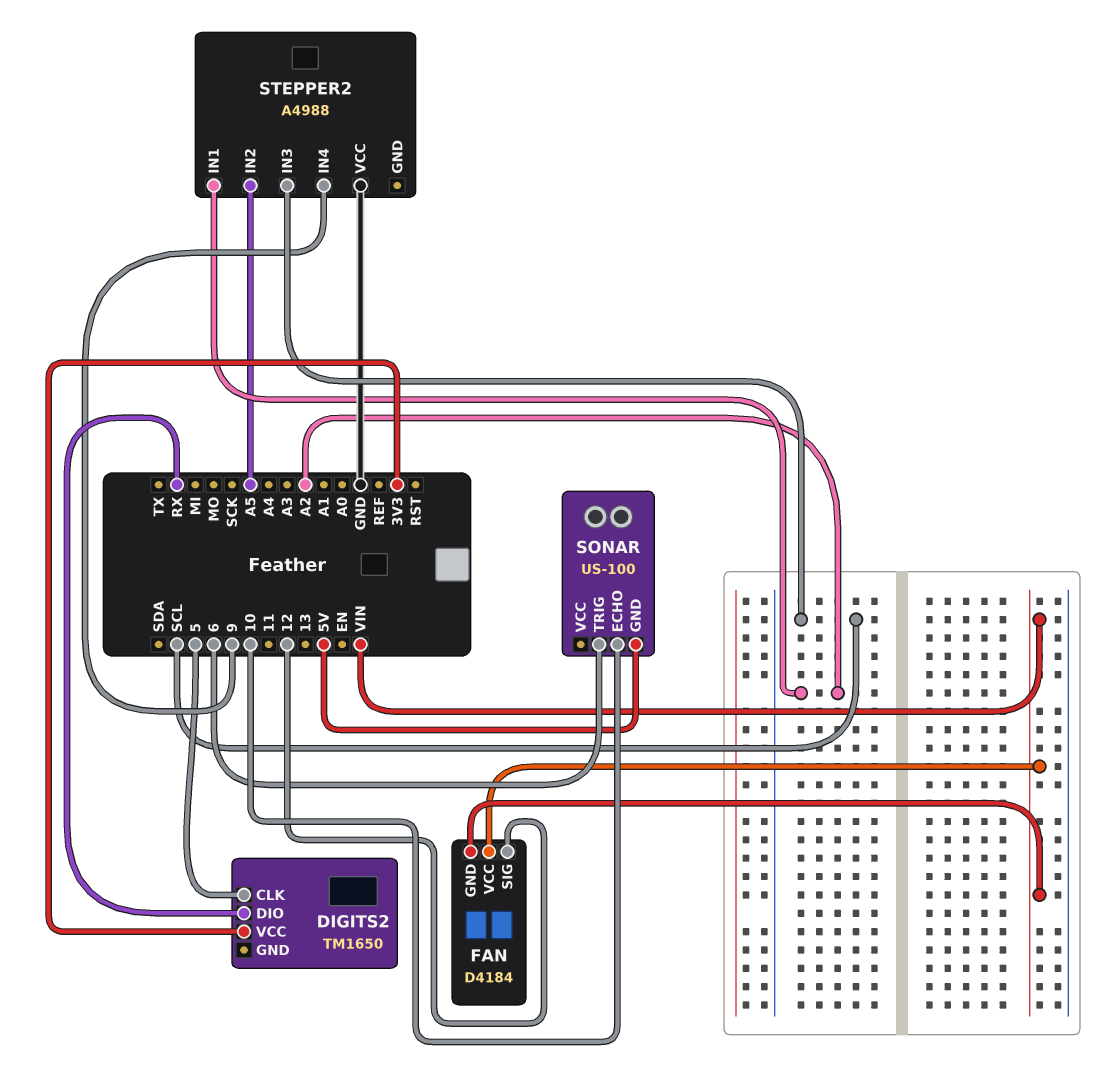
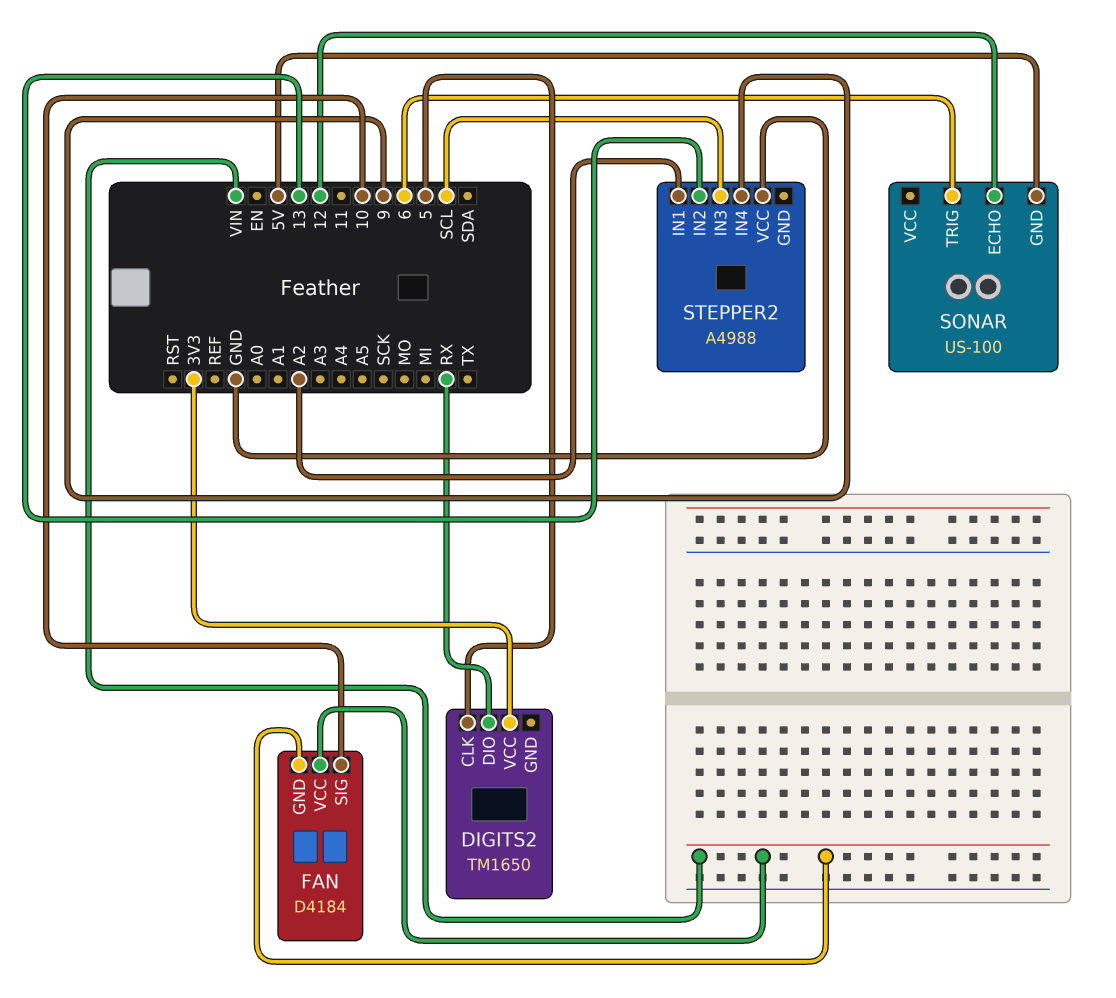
FAN pin SIG: 12 -> 10
SONAR pin ECHO: 10 -> 12
STEPPER2 pin IN2: A5 -> 13

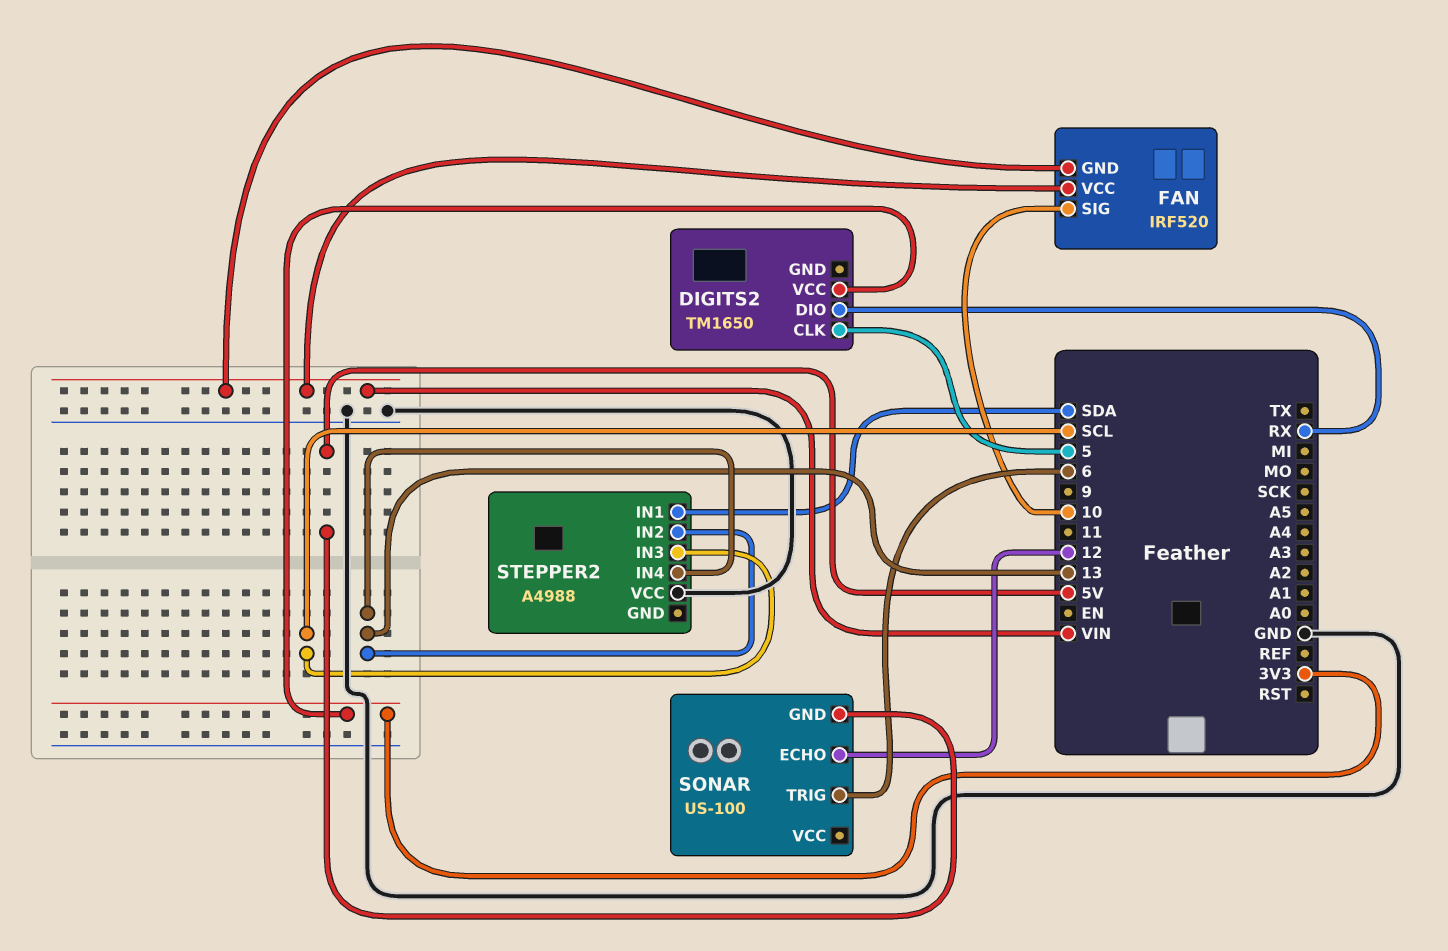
FAN: D4184 -> IRF520
STEPPER2 pin IN1: A2 -> SDA
STEPPER2 pin IN4: 9 -> 13

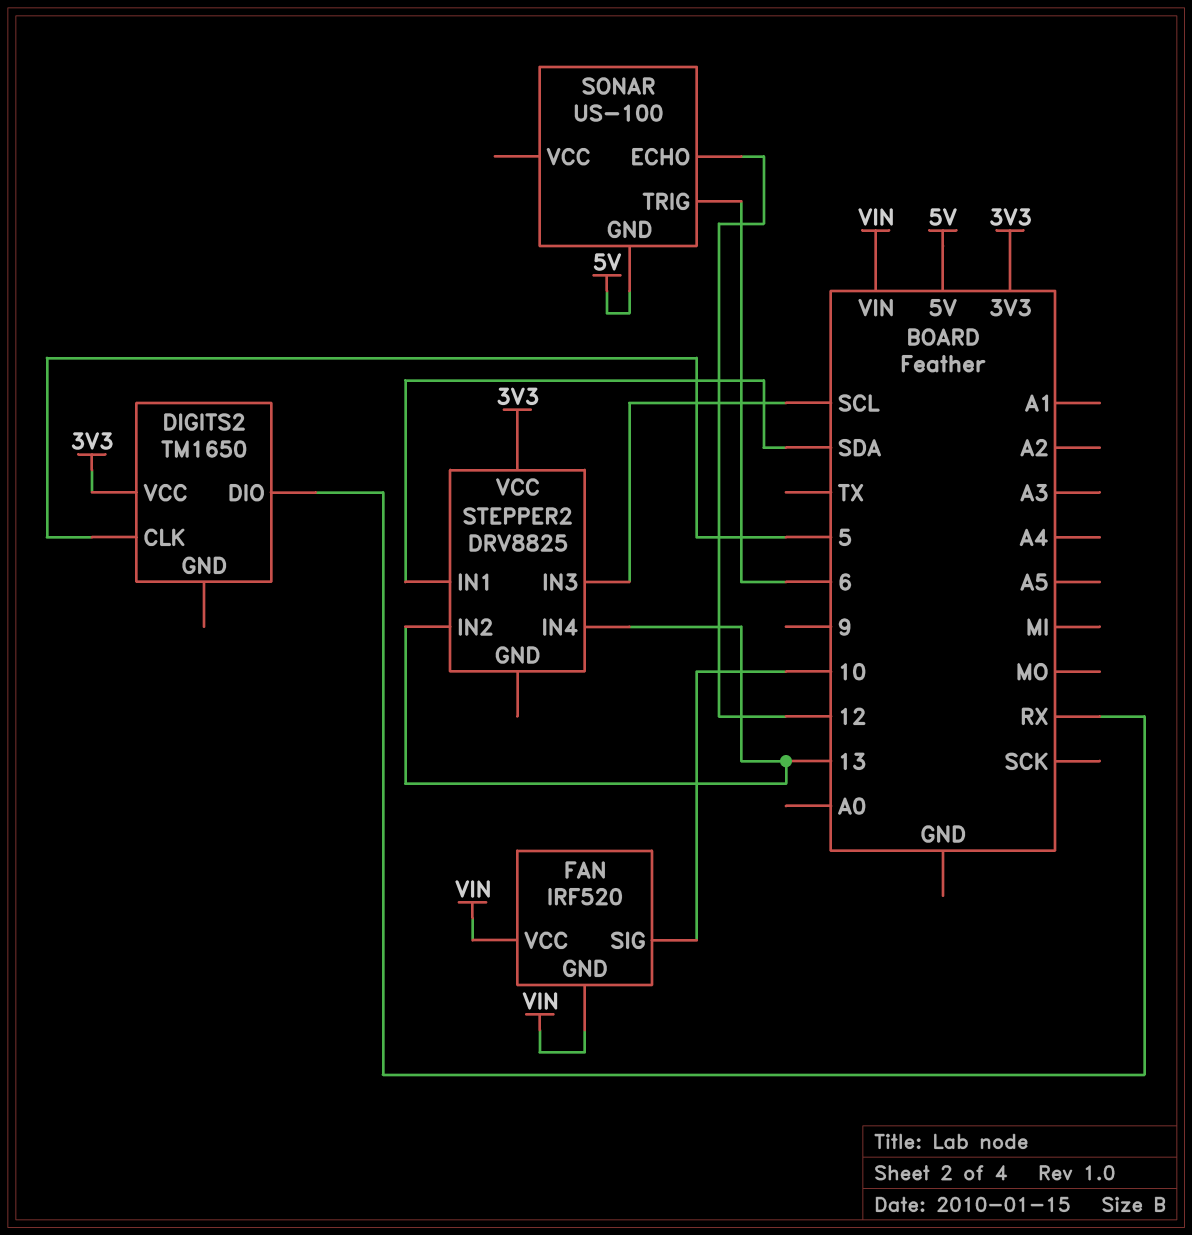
STEPPER2: A4988 -> DRV8825
STEPPER2 pin VCC: GND -> 3V3

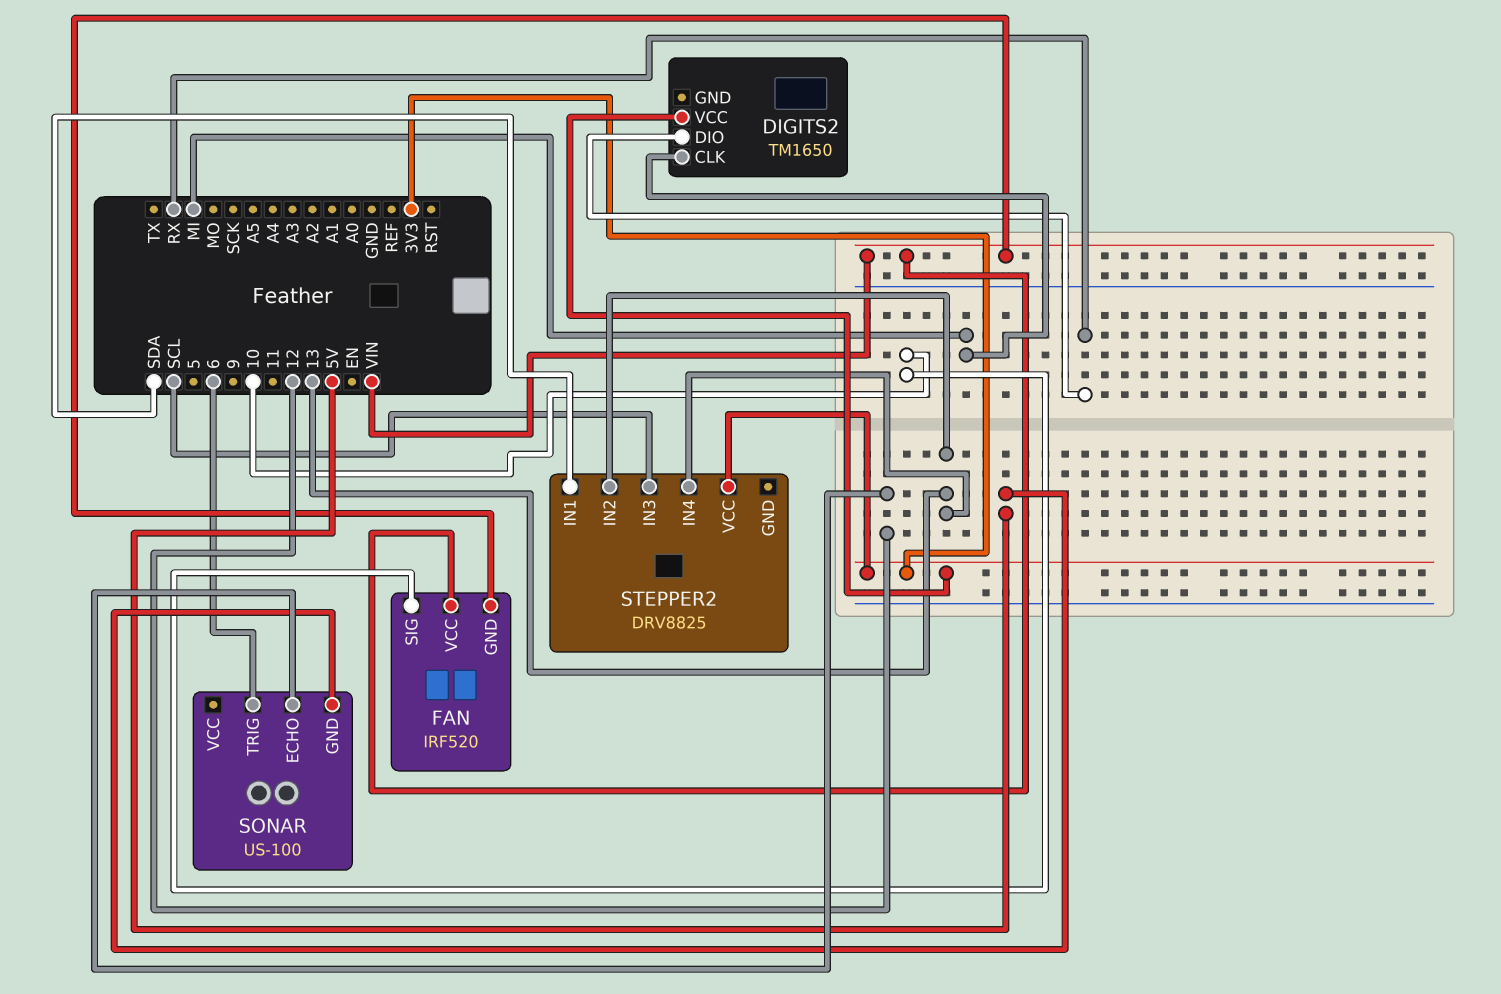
DIGITS2 pin CLK: 5 -> MI

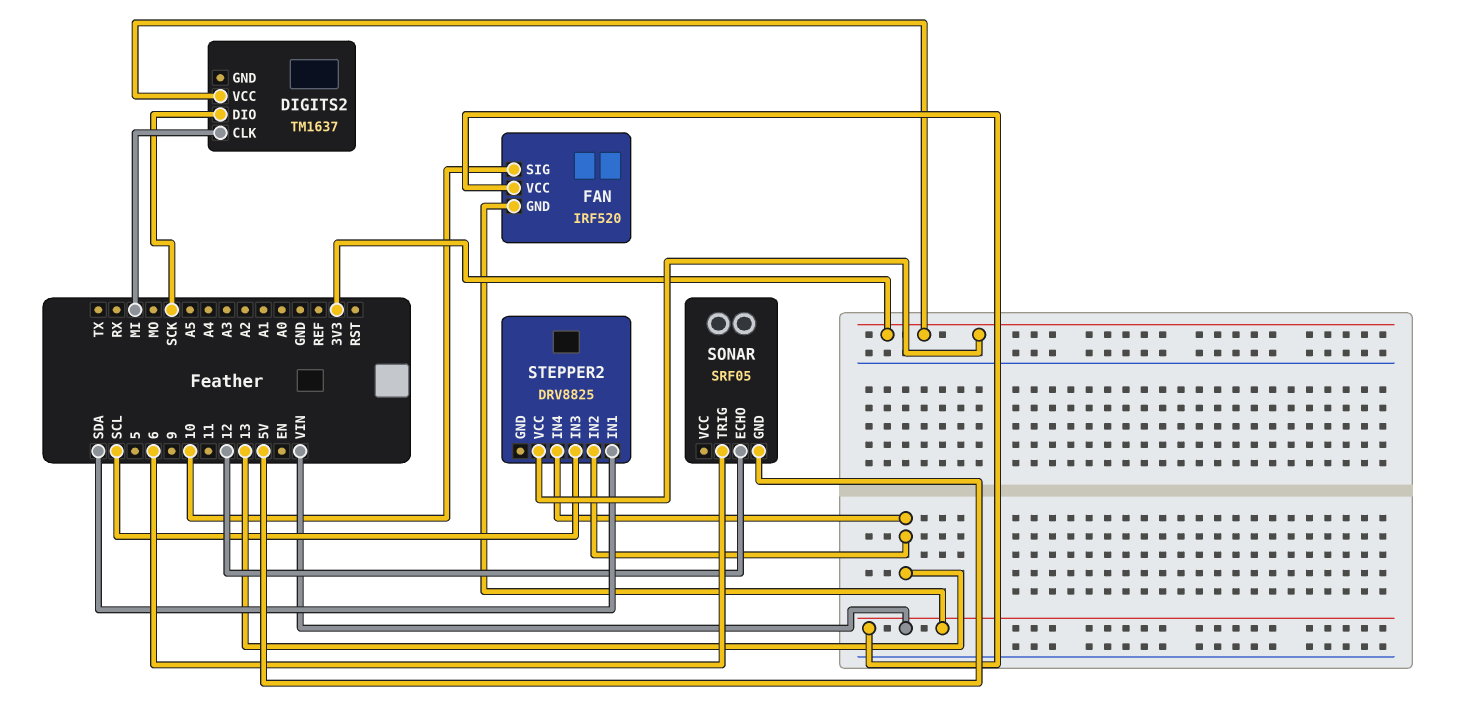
DIGITS2: TM1650 -> TM1637
DIGITS2 pin DIO: RX -> SCK
SONAR: US-100 -> SRF05

